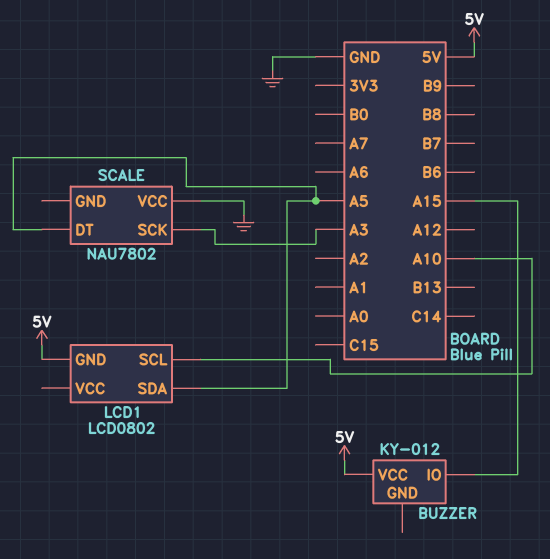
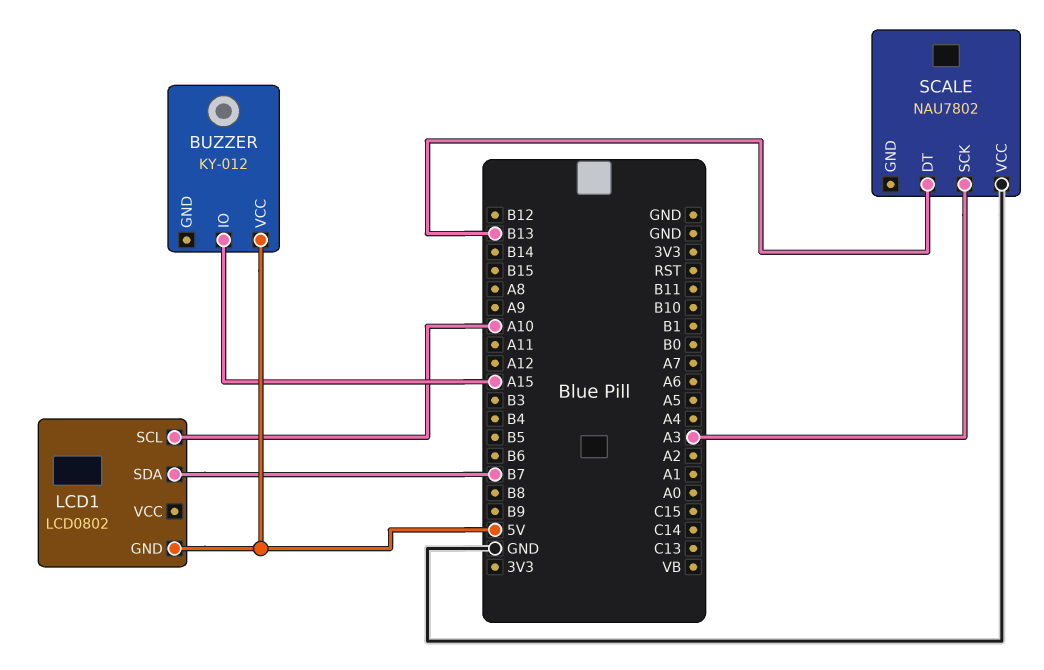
LCD1 pin SDA: A5 -> B7
SCALE pin DT: A5 -> B13

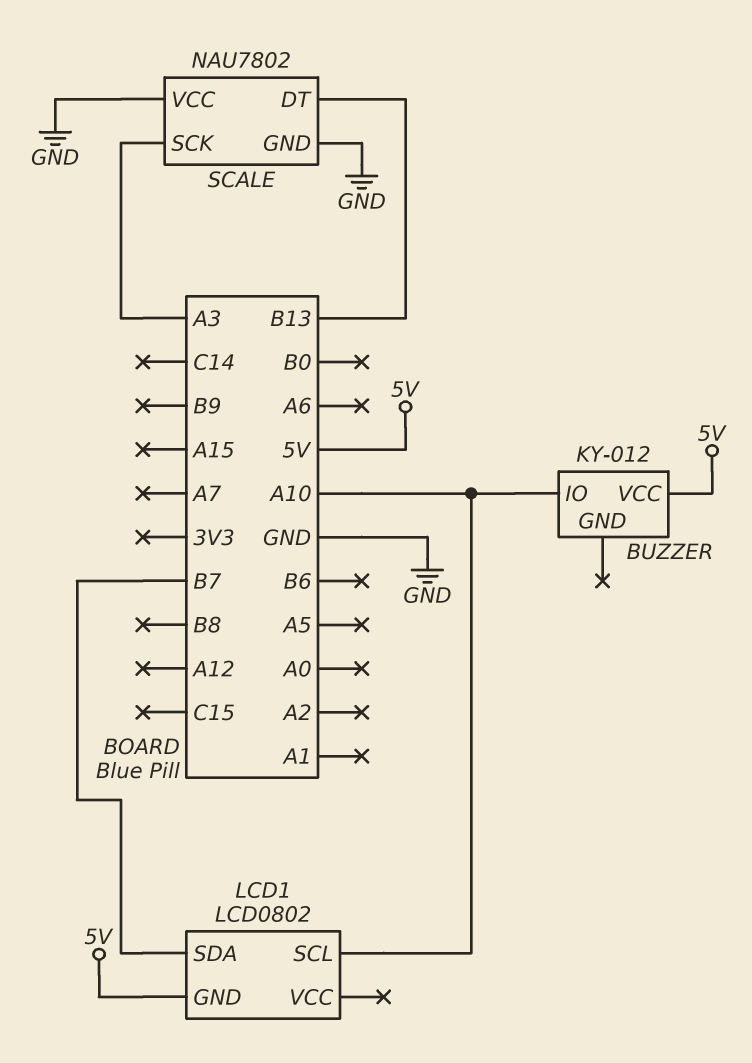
BUZZER pin IO: A15 -> A10
SCALE pin GND: none -> GND

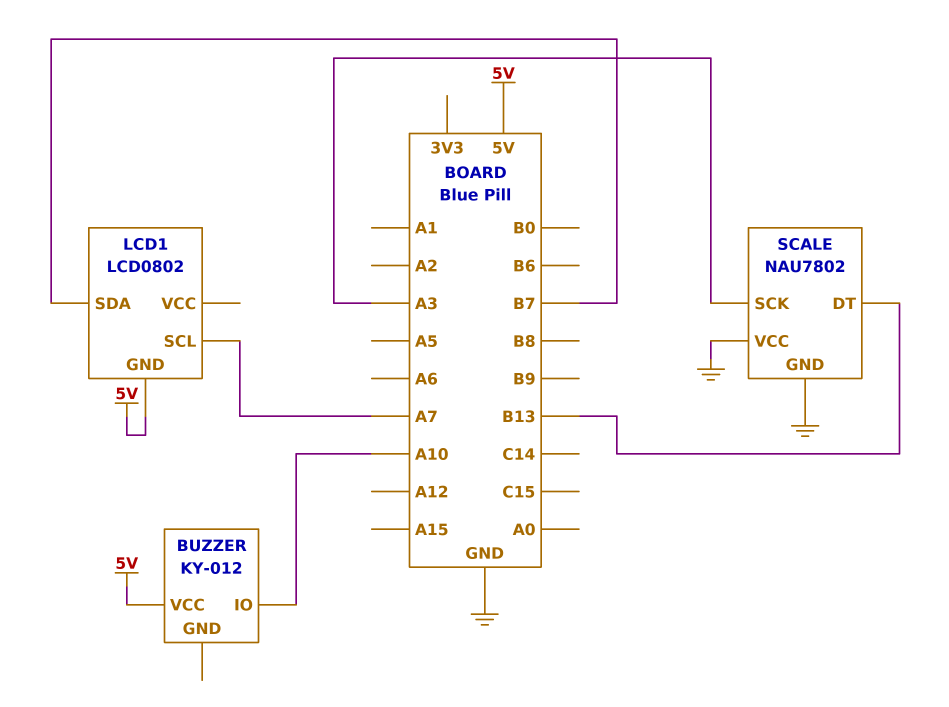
LCD1 pin SCL: A10 -> A7

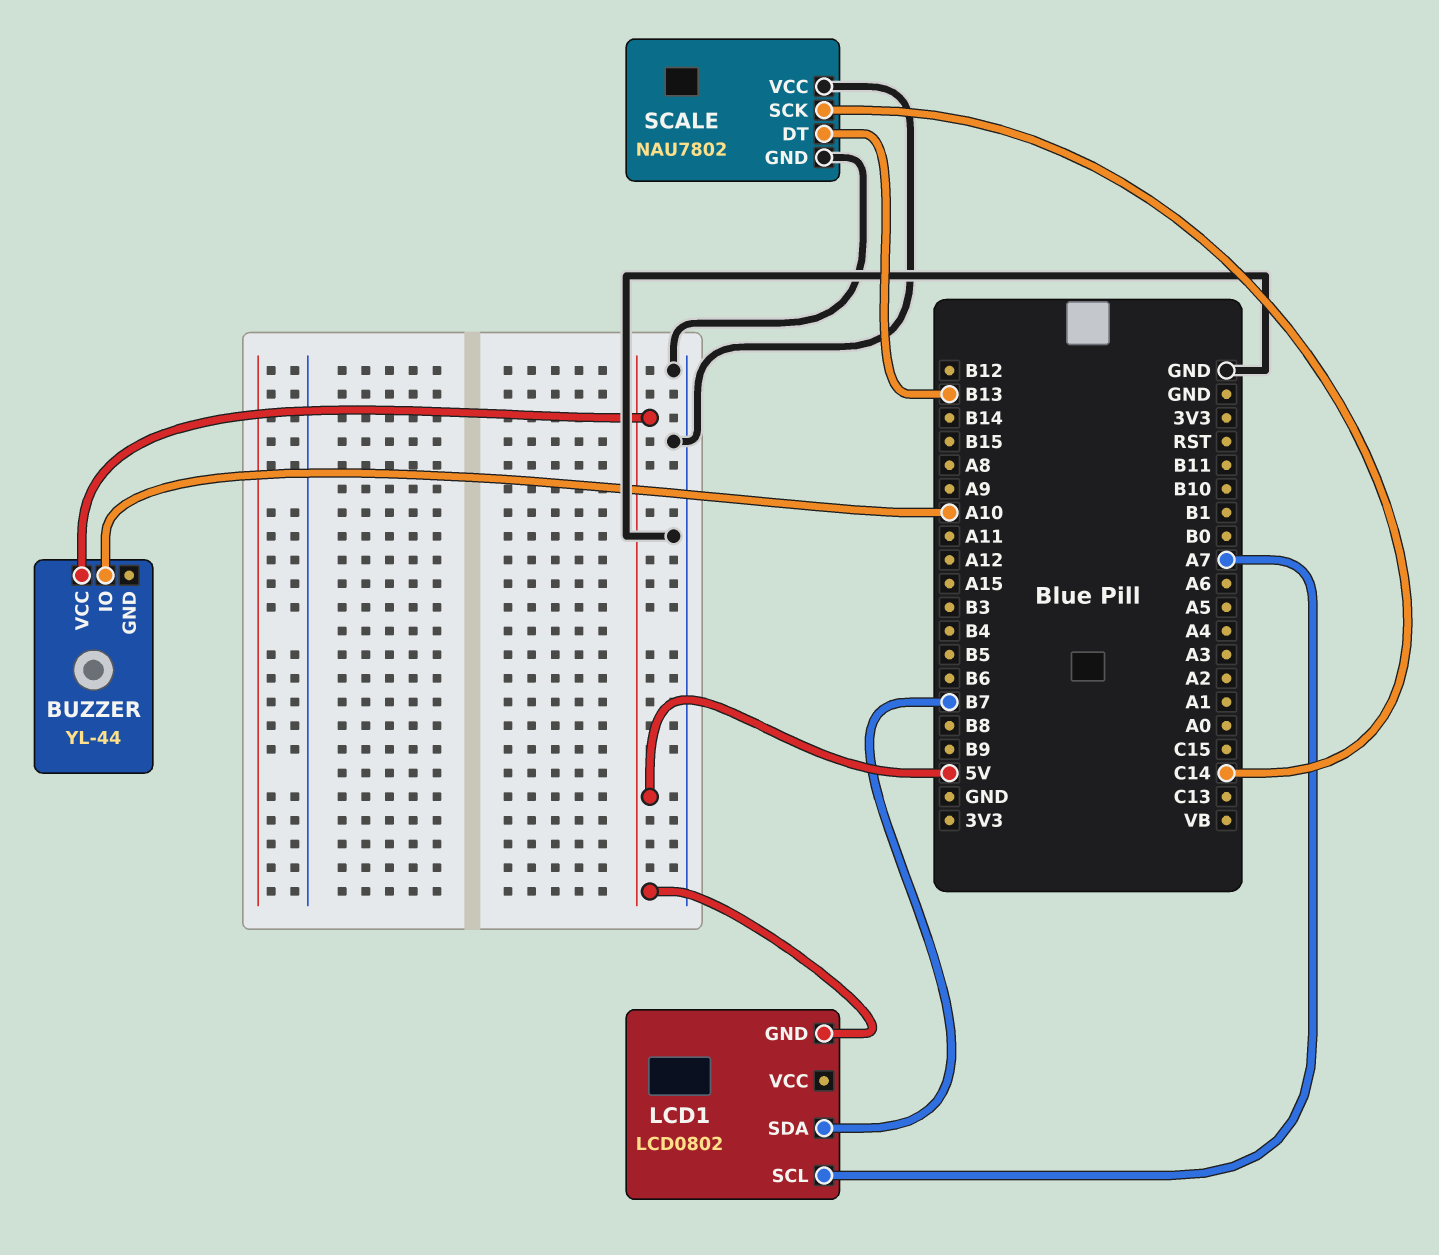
BUZZER: KY-012 -> YL-44
SCALE pin SCK: A3 -> C14

